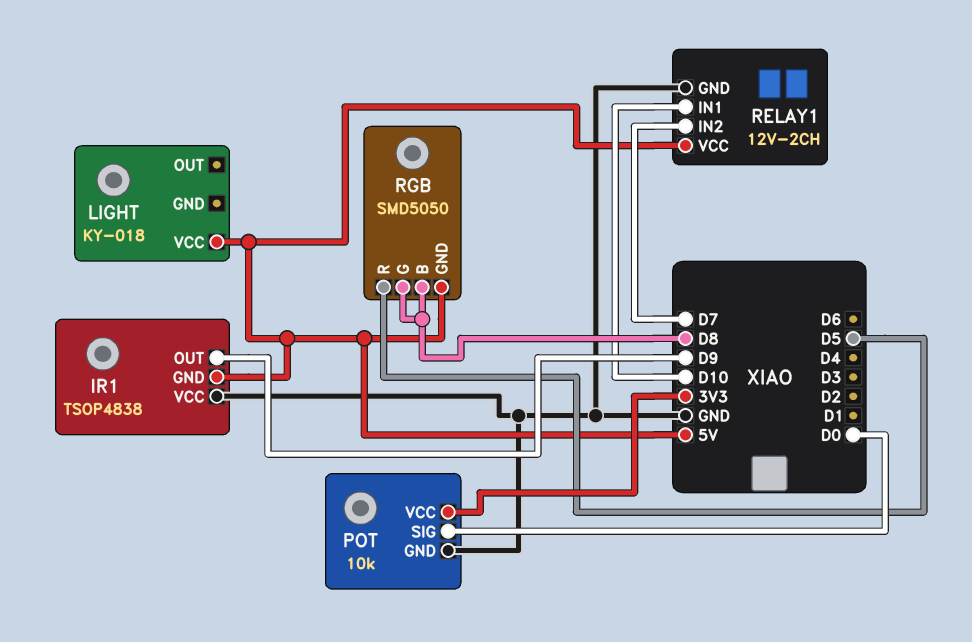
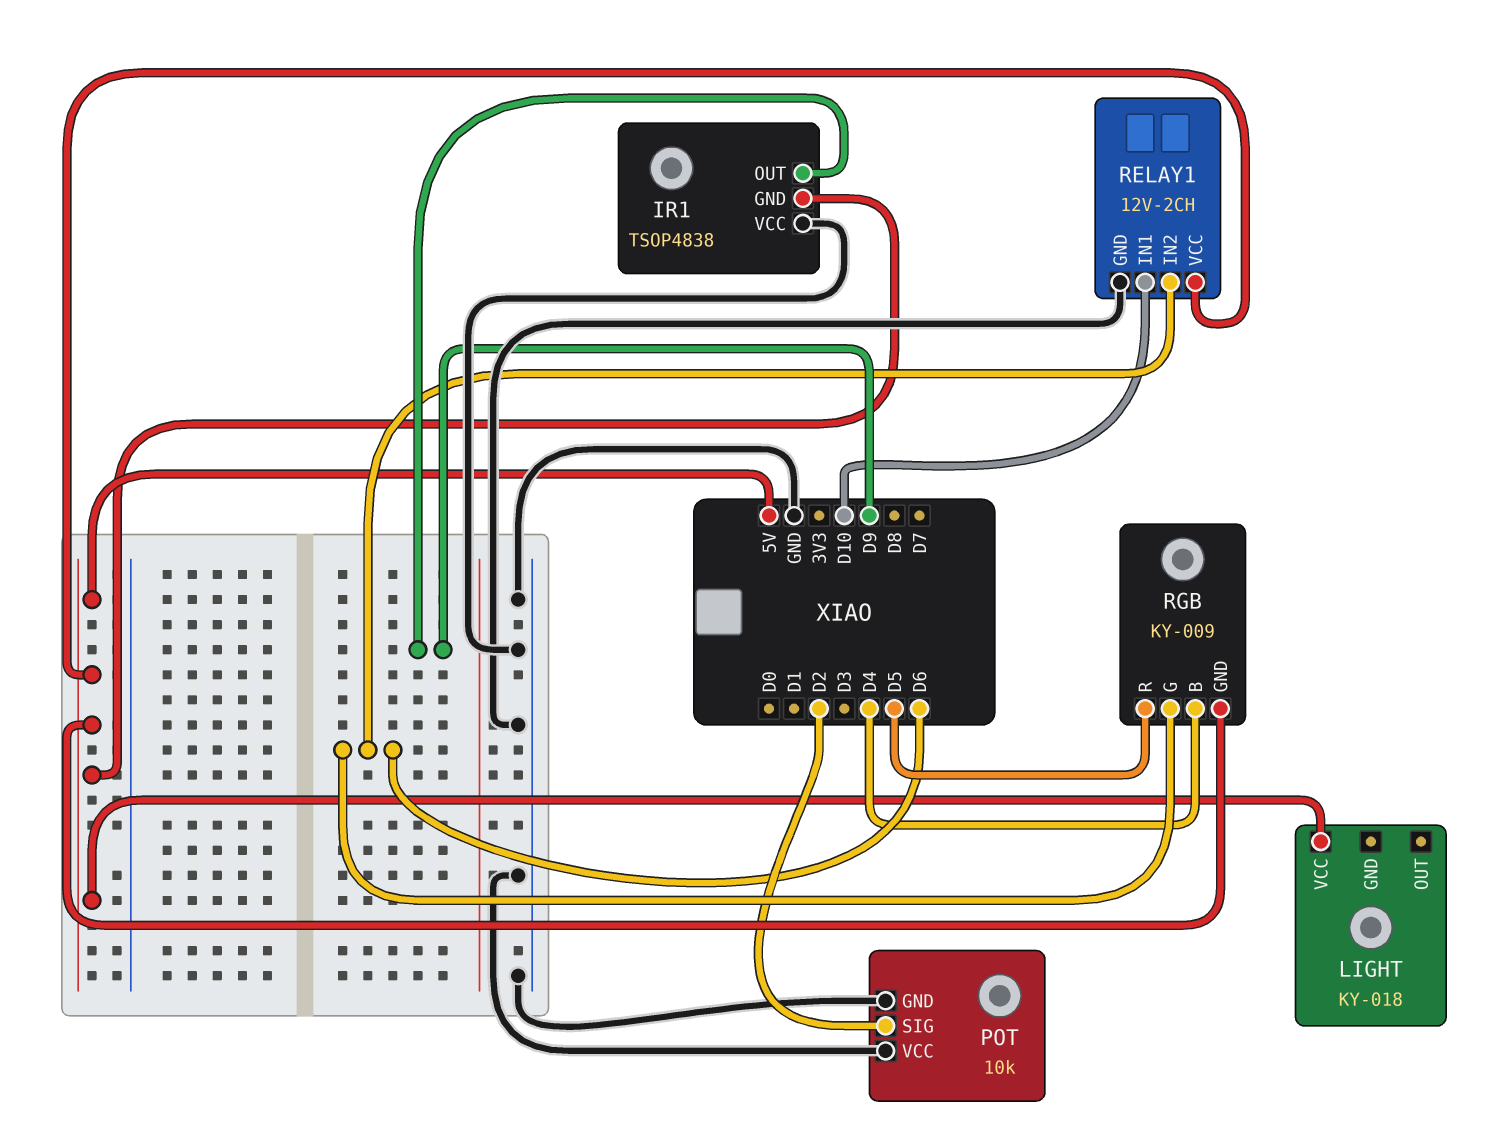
POT pin SIG: D0 -> D2
POT pin VCC: 3V3 -> GND
RELAY1 pin IN2: D7 -> D6
RGB: SMD5050 -> KY-009
RGB pin B: D8 -> D4
RGB pin G: D8 -> D6

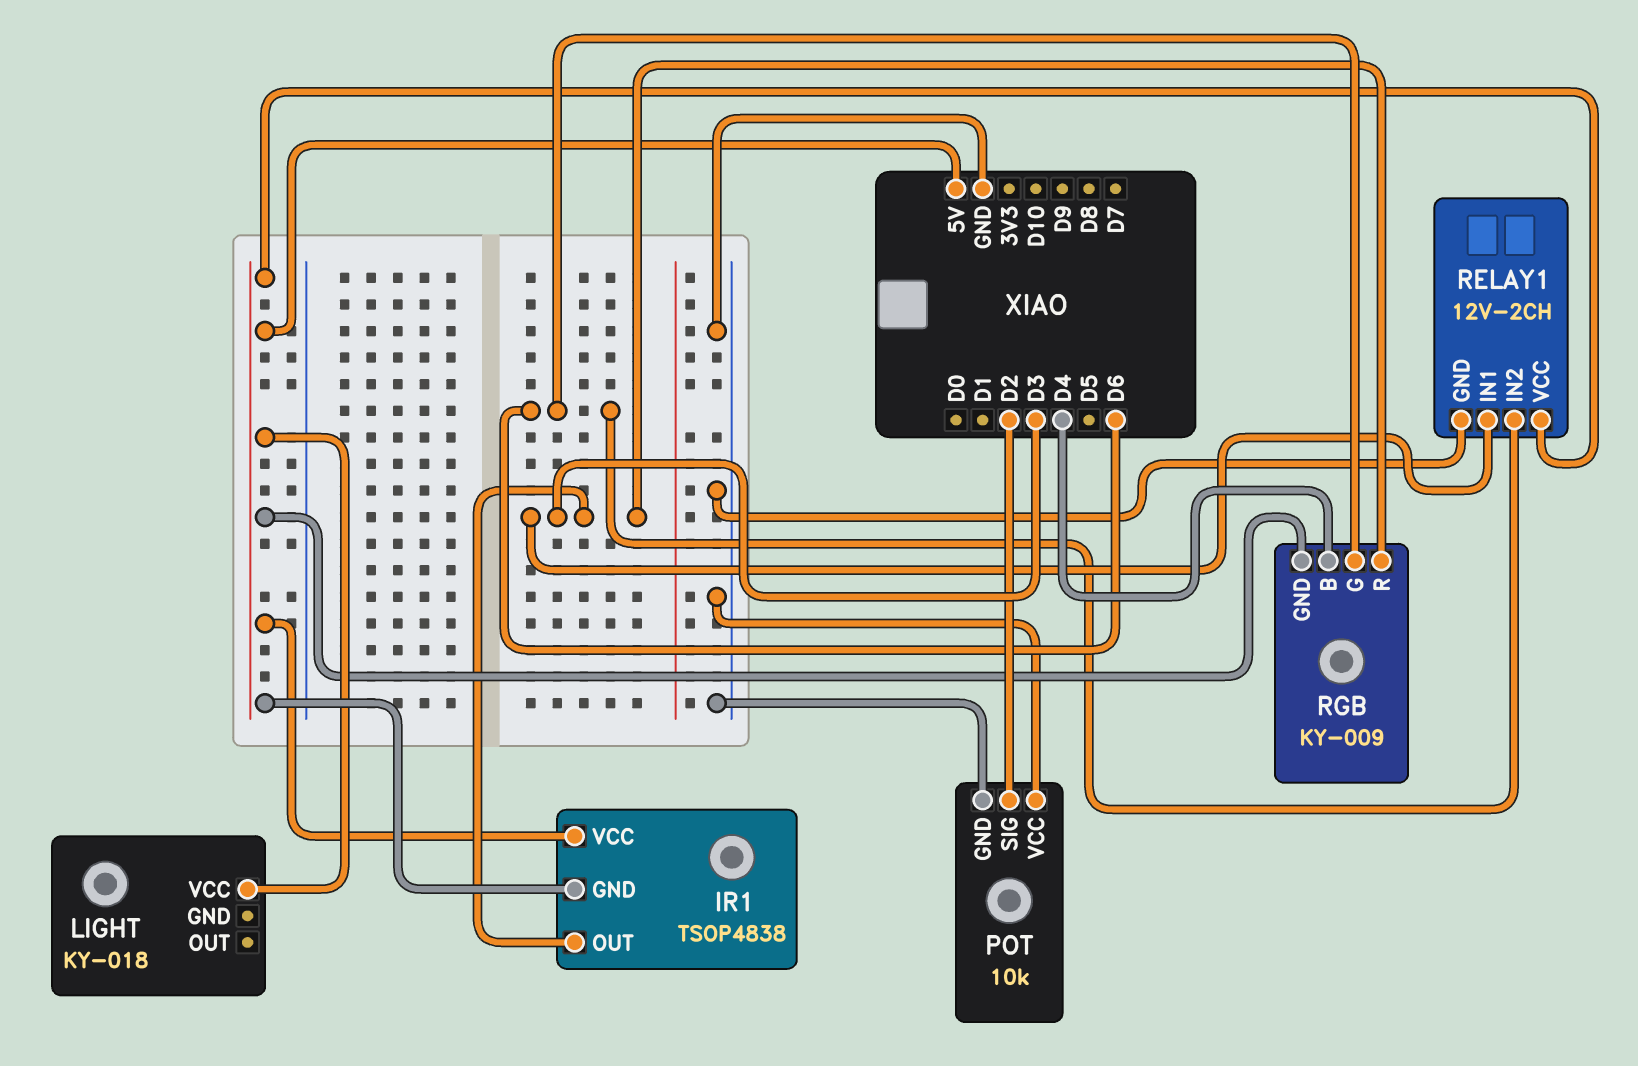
IR1 pin OUT: D9 -> D3
IR1 pin VCC: GND -> 5V
RELAY1 pin IN1: D10 -> D3
RGB pin R: D5 -> D3

